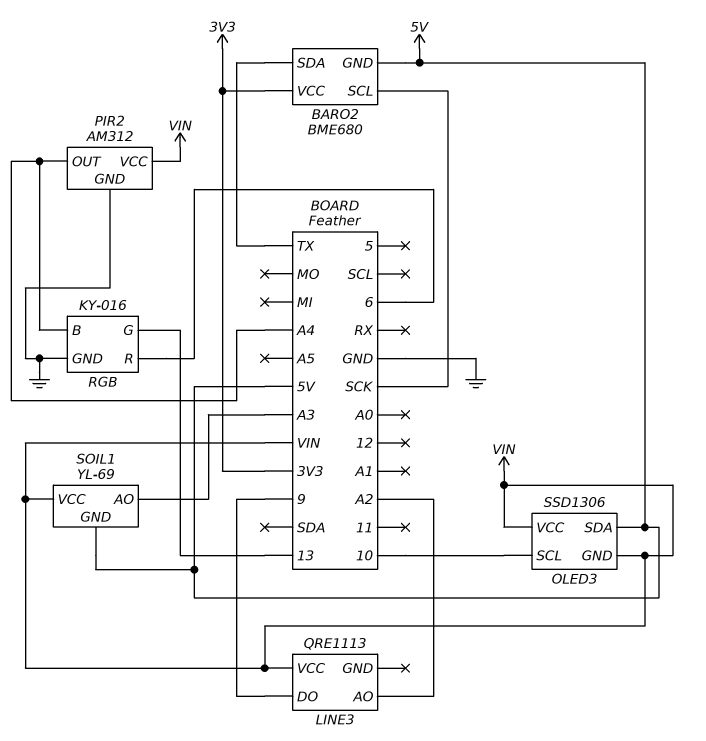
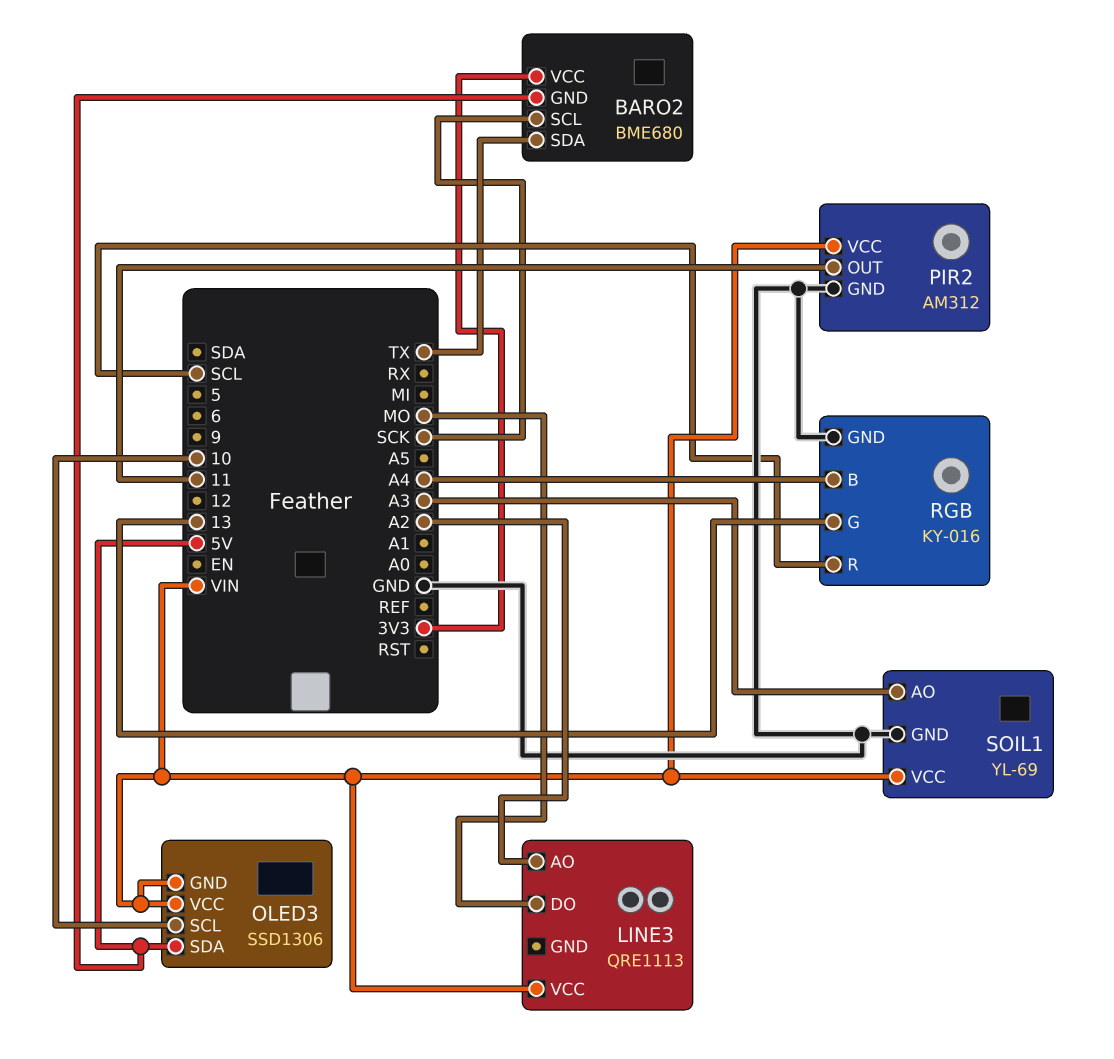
LINE3 pin DO: 9 -> MO
PIR2 pin OUT: A4 -> 11
RGB pin R: 6 -> SCL
SOIL1 pin GND: 5V -> GND

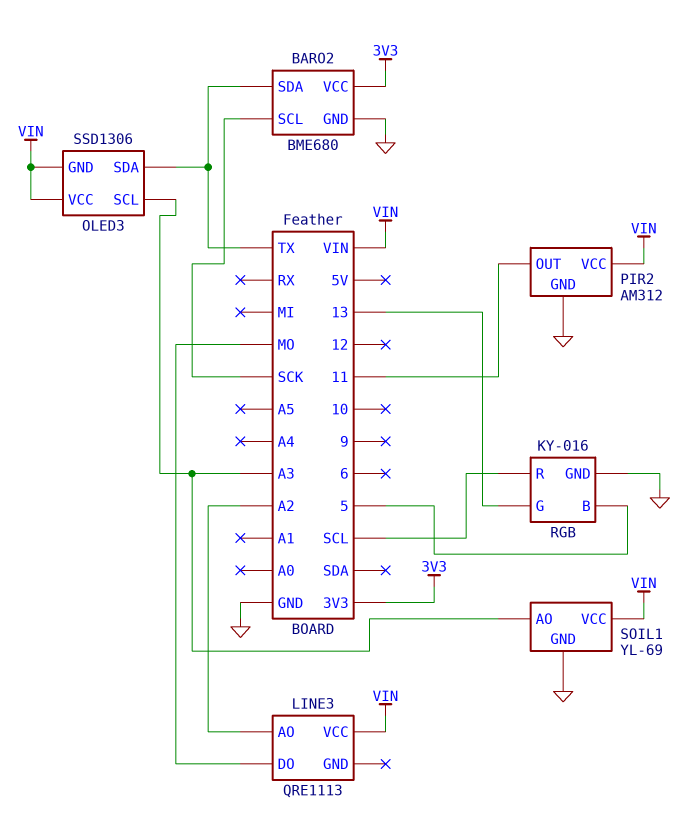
BARO2 pin GND: 5V -> GND
OLED3 pin SCL: 10 -> A3
OLED3 pin SDA: 5V -> TX
RGB pin B: A4 -> 5

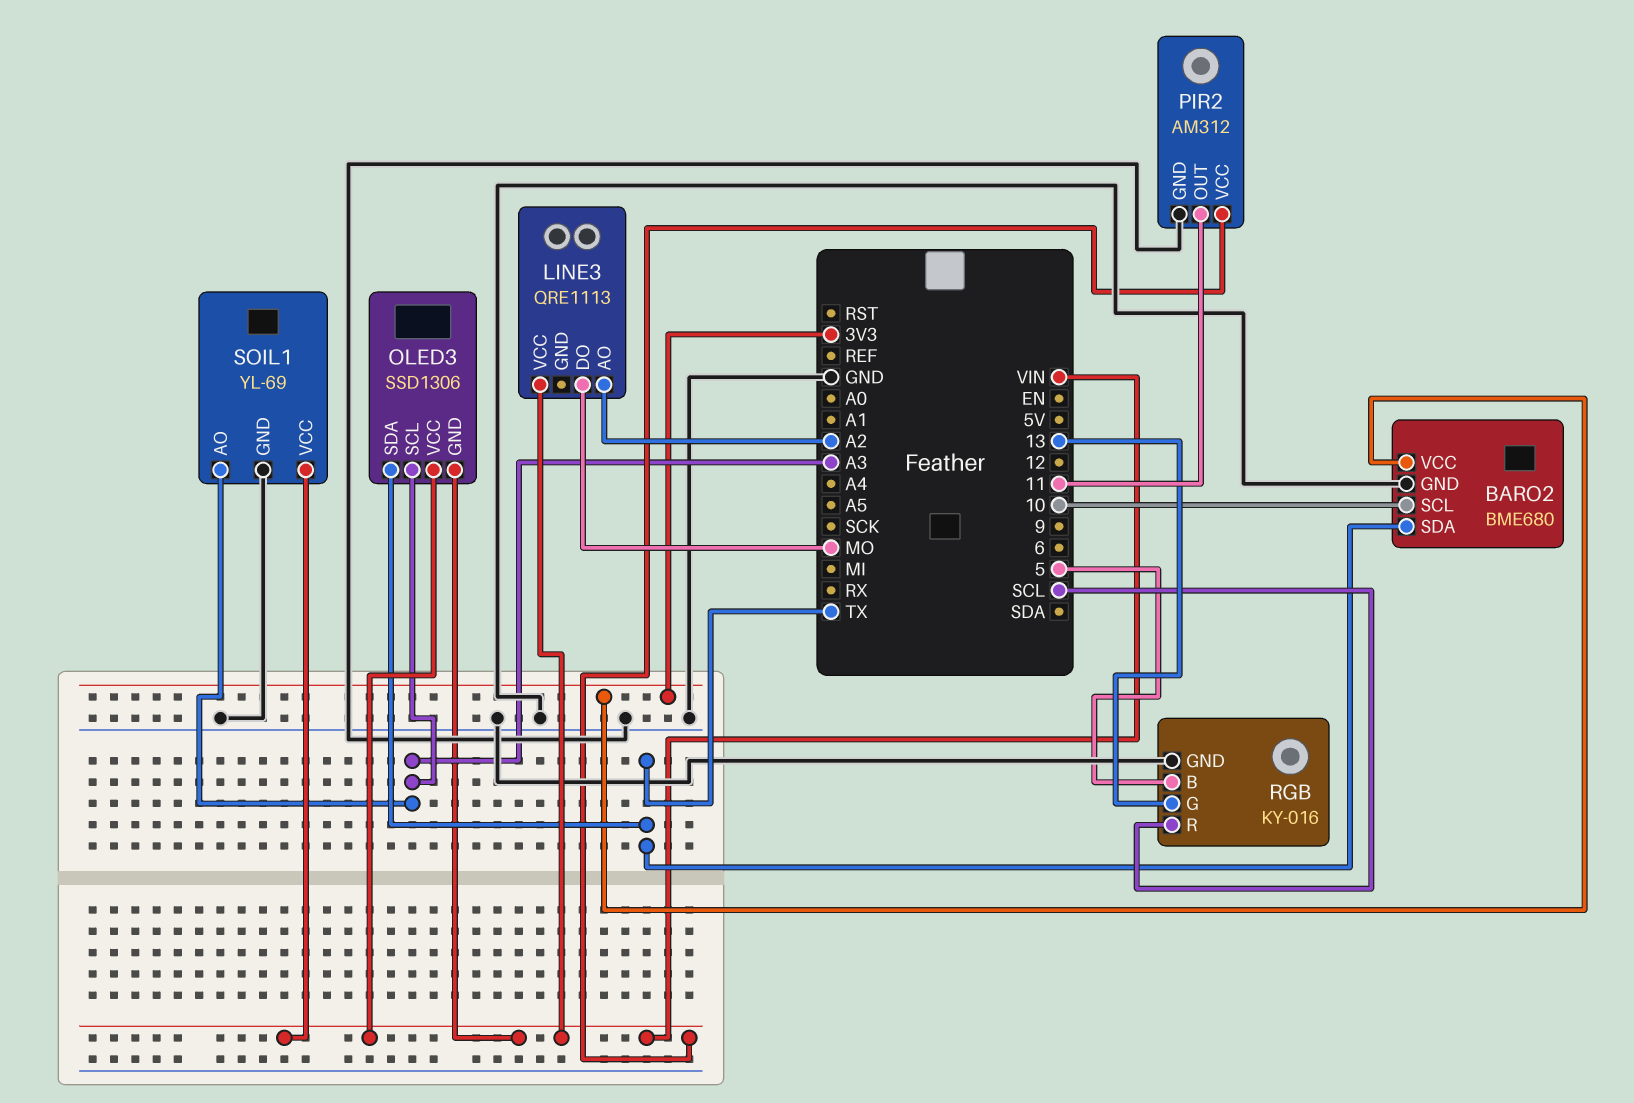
BARO2 pin SCL: SCK -> 10

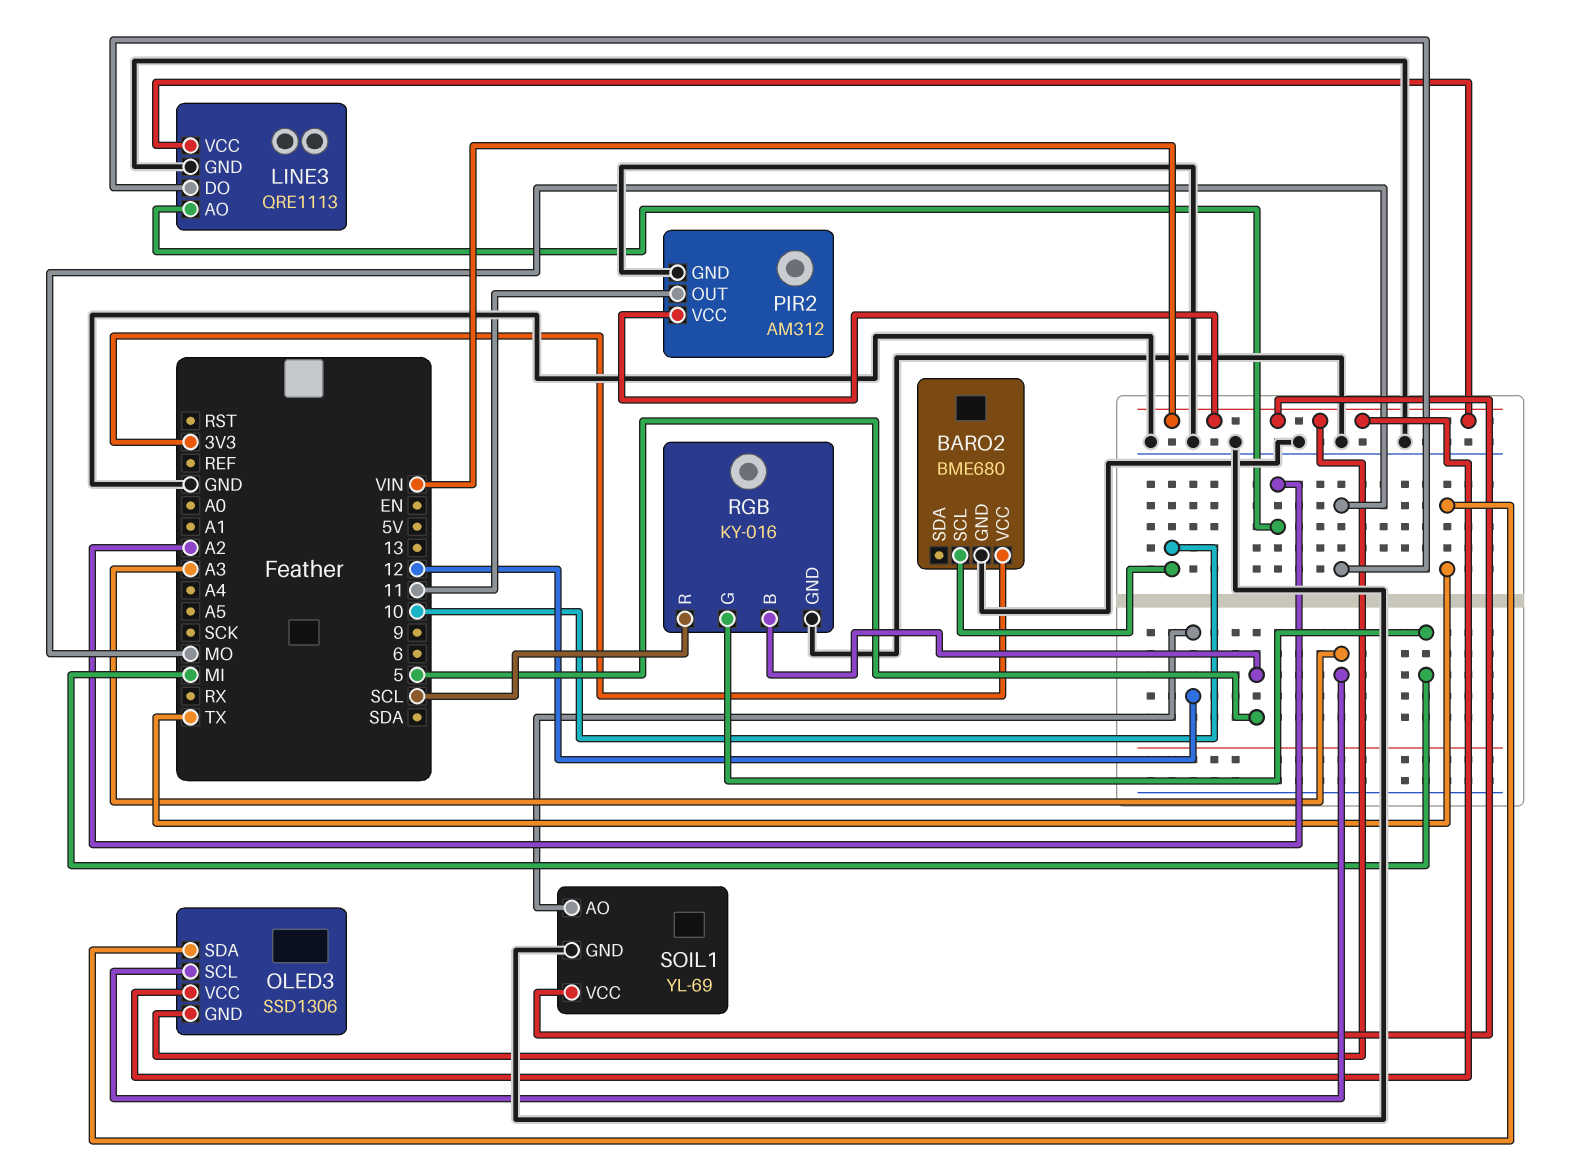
BARO2 pin SDA: TX -> none
LINE3 pin GND: none -> GND
RGB pin G: 13 -> MI
SOIL1 pin AO: A3 -> 12

